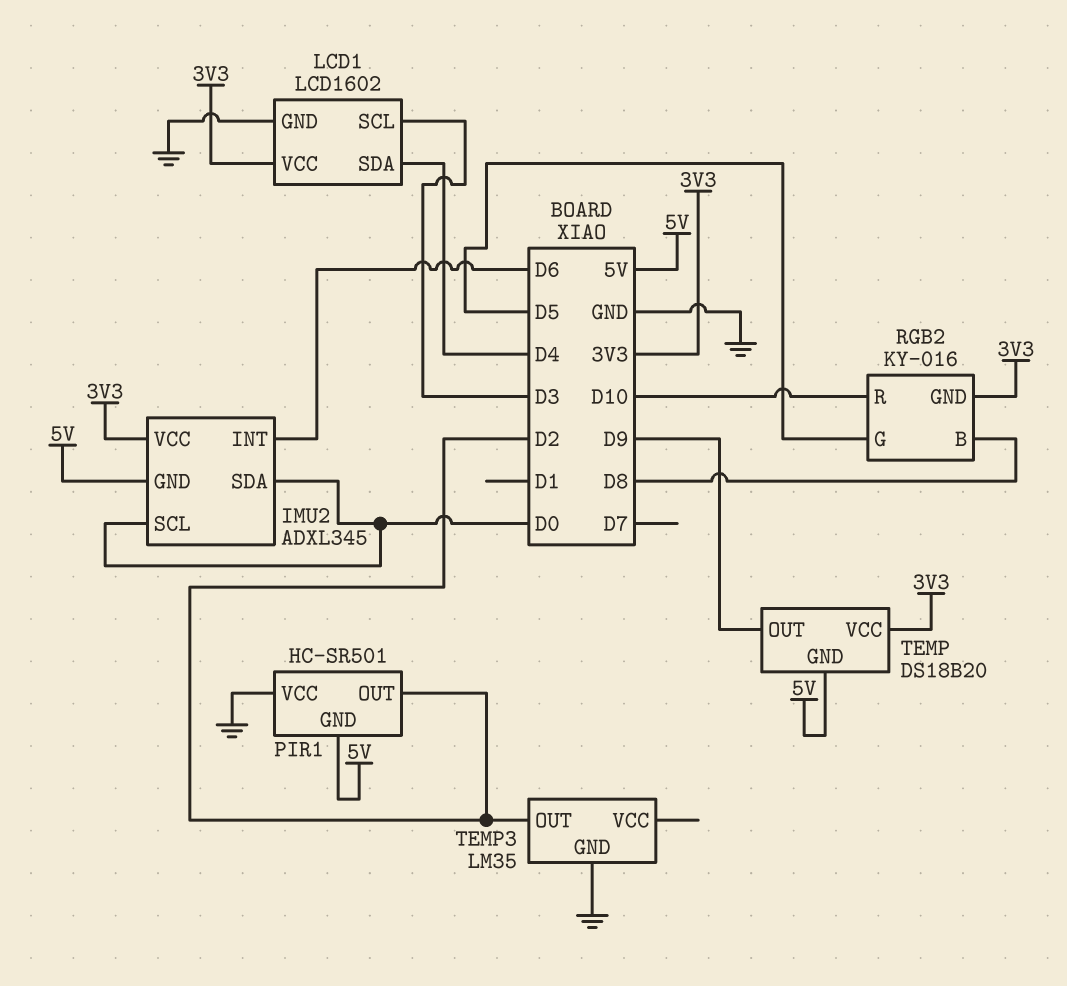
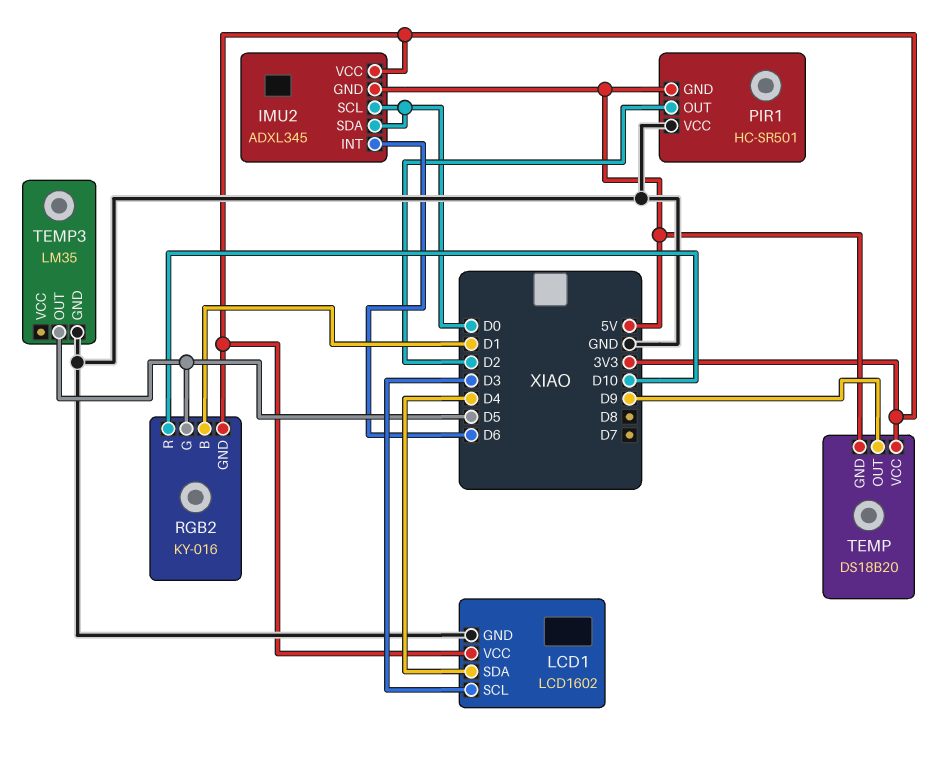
RGB2 pin B: D8 -> D1
TEMP3 pin OUT: D2 -> D5

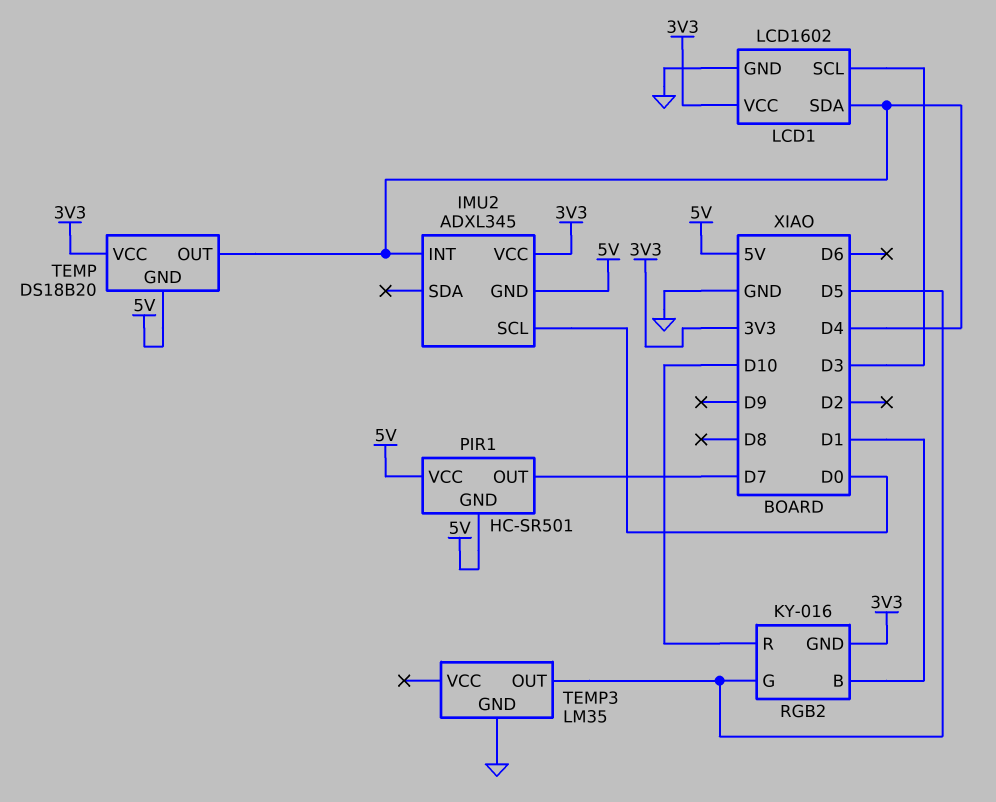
IMU2 pin INT: D6 -> D4
IMU2 pin SDA: D0 -> none
PIR1 pin OUT: D2 -> D7
PIR1 pin VCC: GND -> 5V
TEMP pin OUT: D9 -> D4

